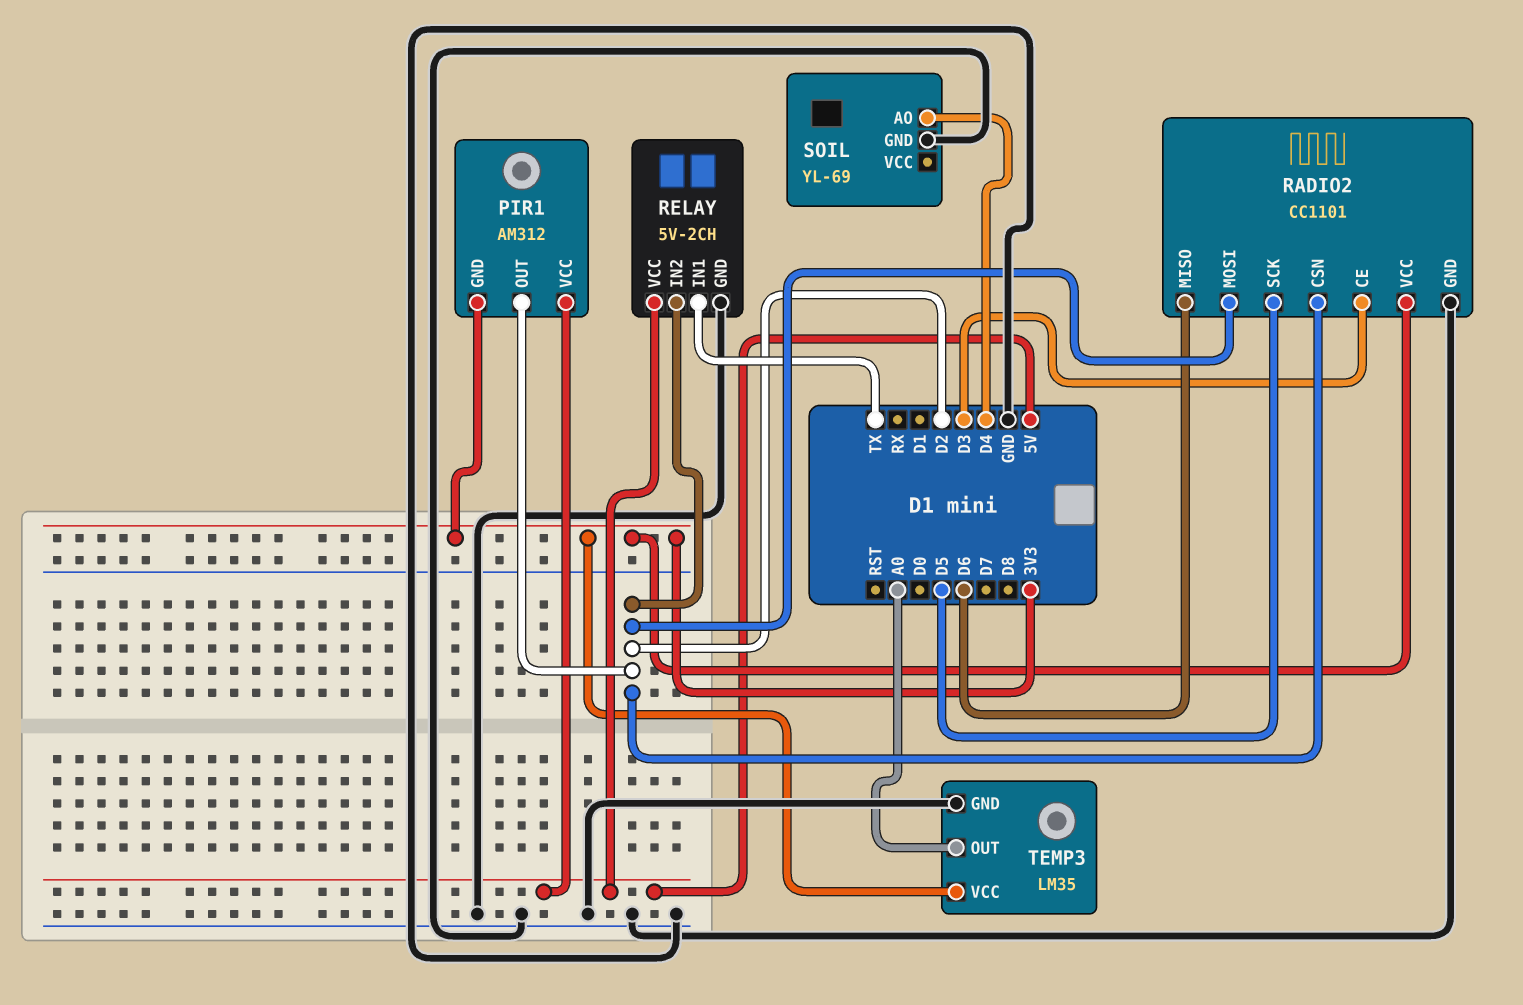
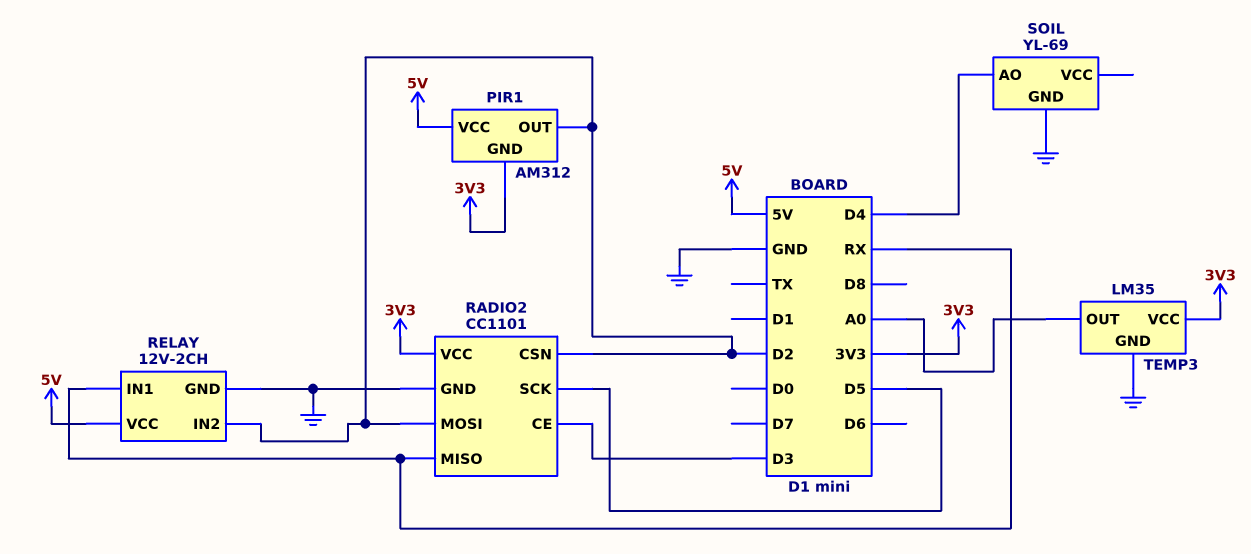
RADIO2 pin MISO: D6 -> RX
RELAY: 5V-2CH -> 12V-2CH
RELAY pin IN1: TX -> RX

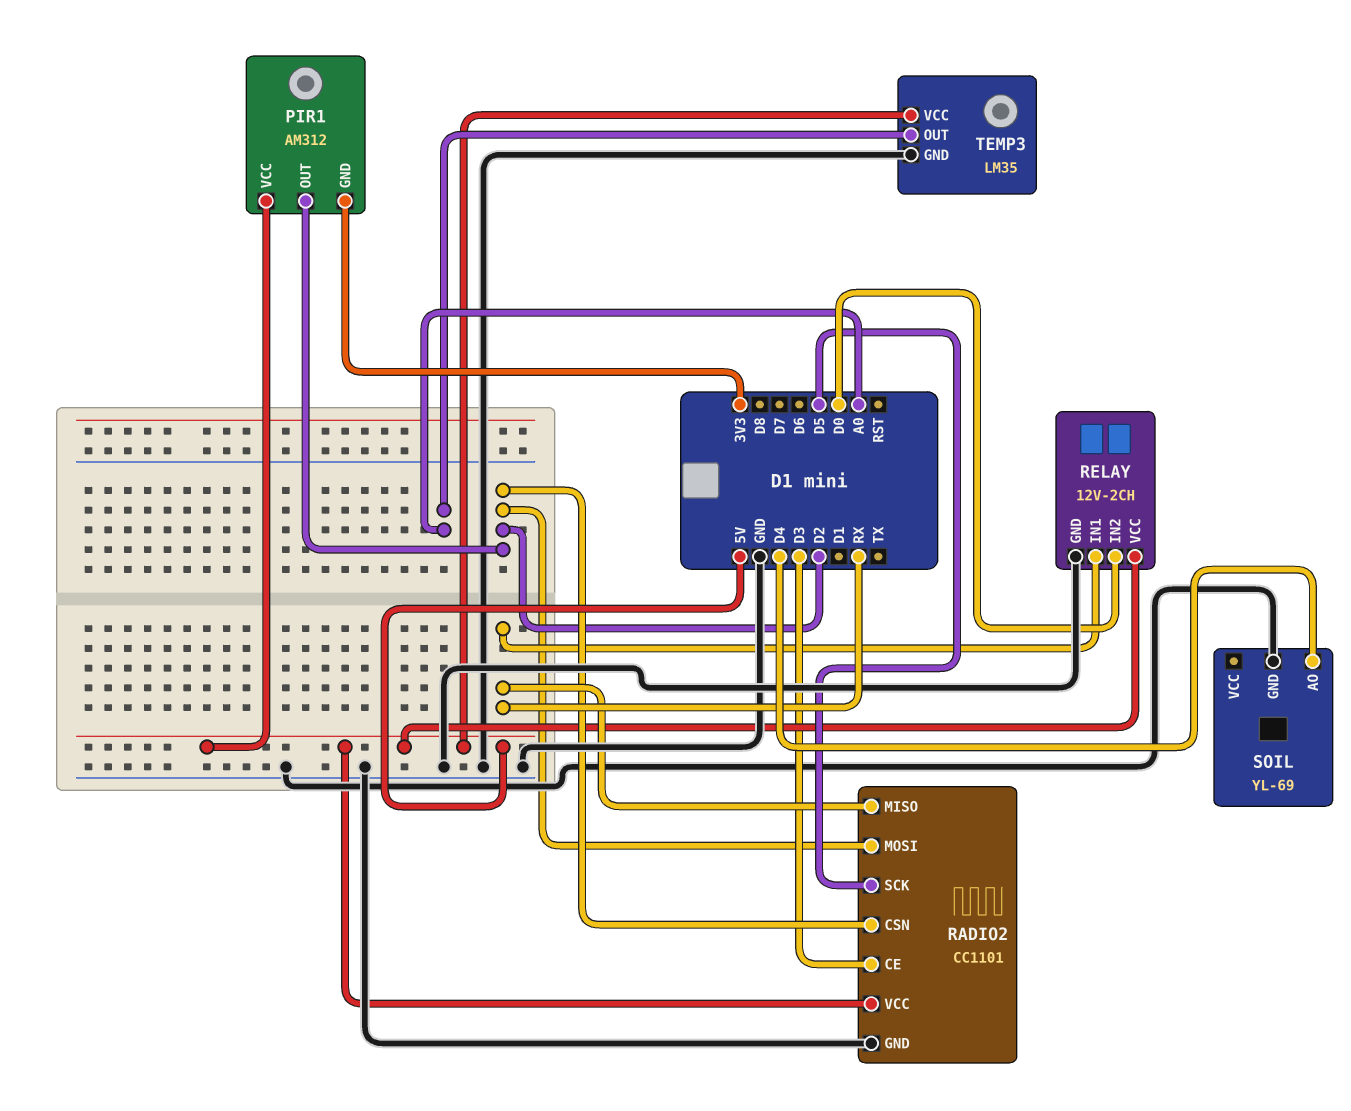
RADIO2 pin VCC: 3V3 -> 5V
RELAY pin IN2: D2 -> D0
TEMP3 pin VCC: 3V3 -> 5V

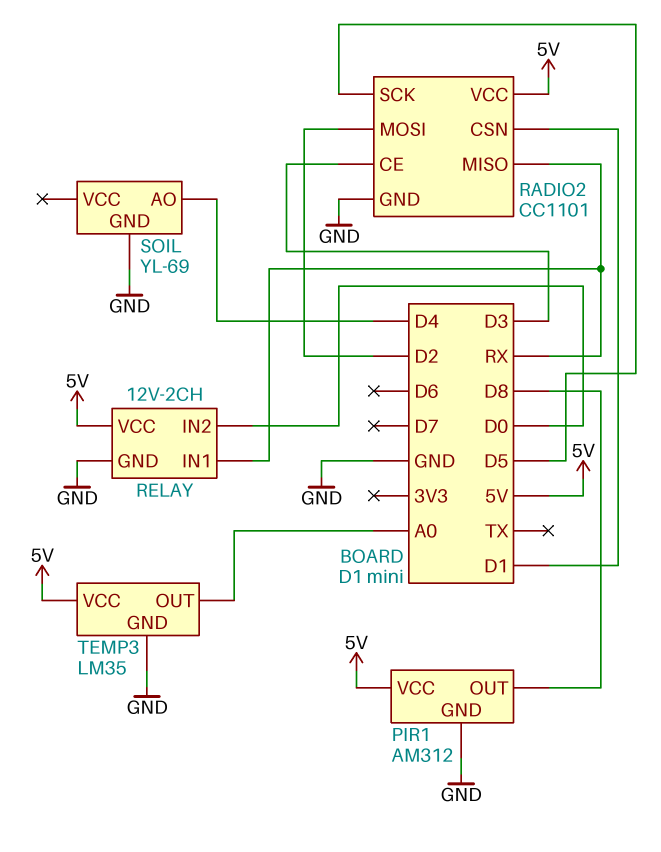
PIR1 pin GND: 3V3 -> GND
PIR1 pin OUT: D2 -> D8
RADIO2 pin CSN: D2 -> D1

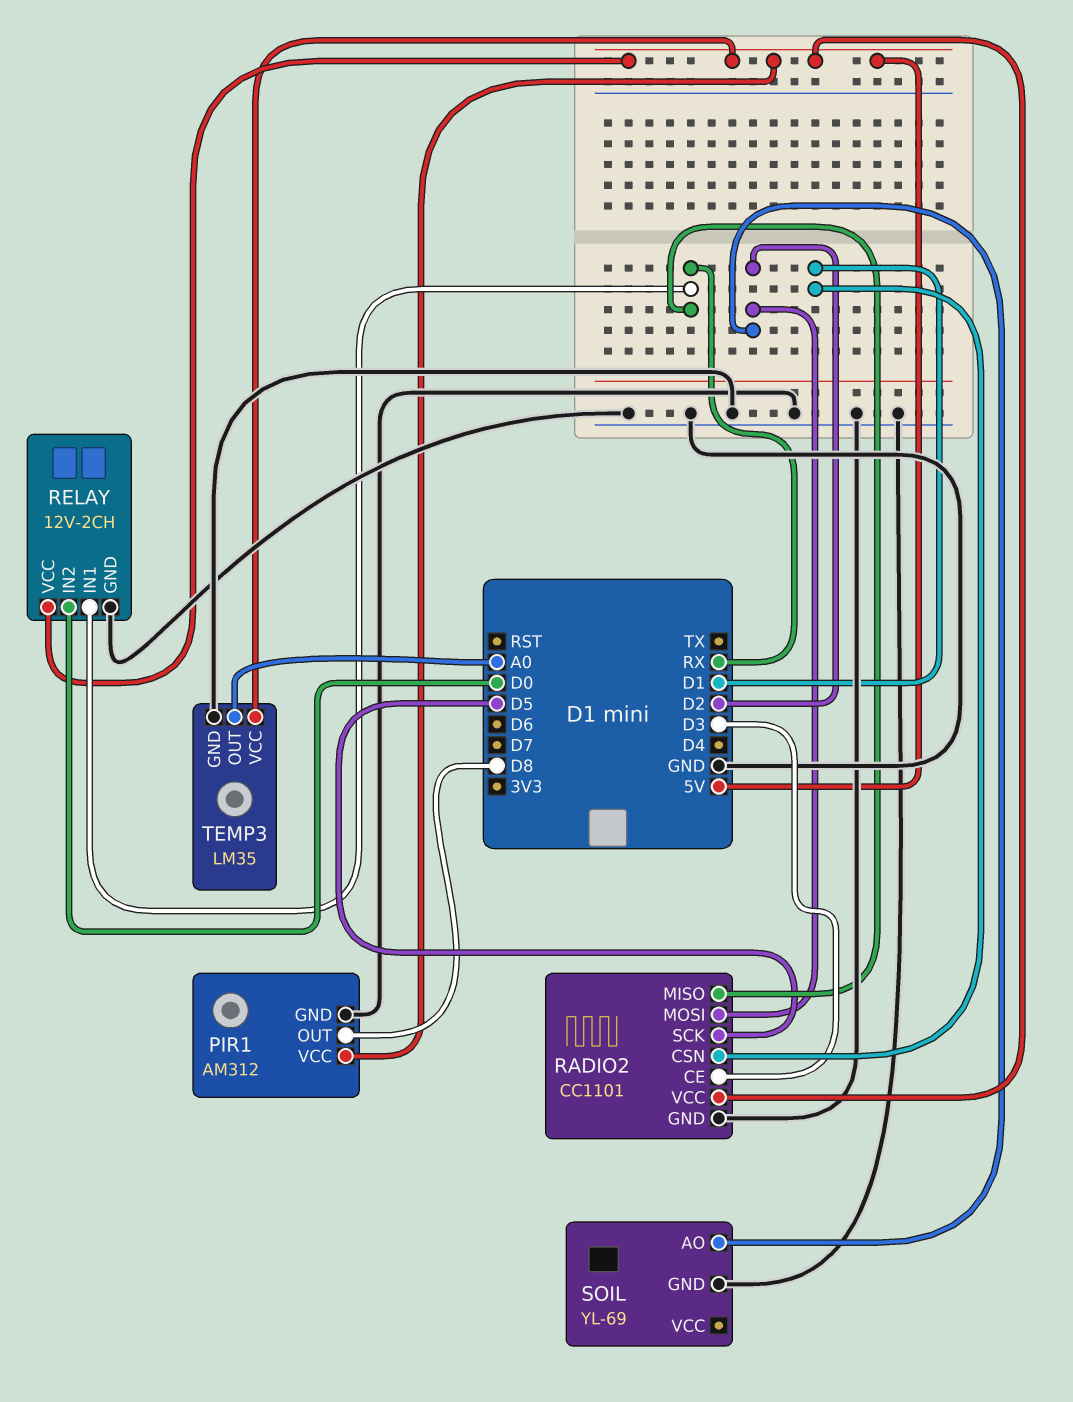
SOIL pin AO: D4 -> D2

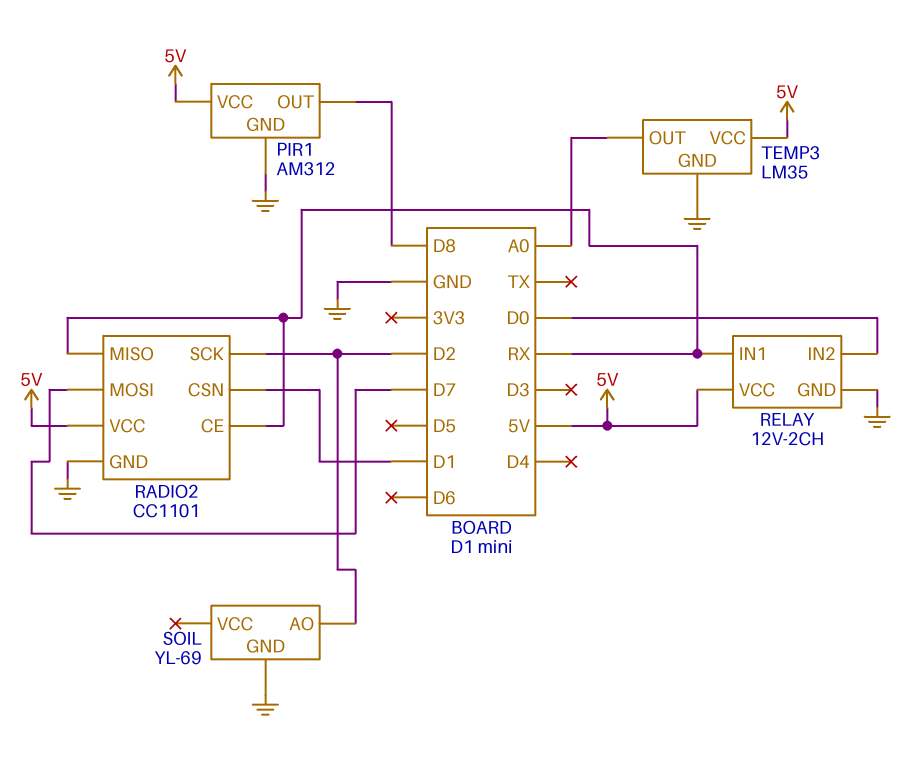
RADIO2 pin CE: D3 -> RX
RADIO2 pin MOSI: D2 -> D7
RADIO2 pin SCK: D5 -> D2

